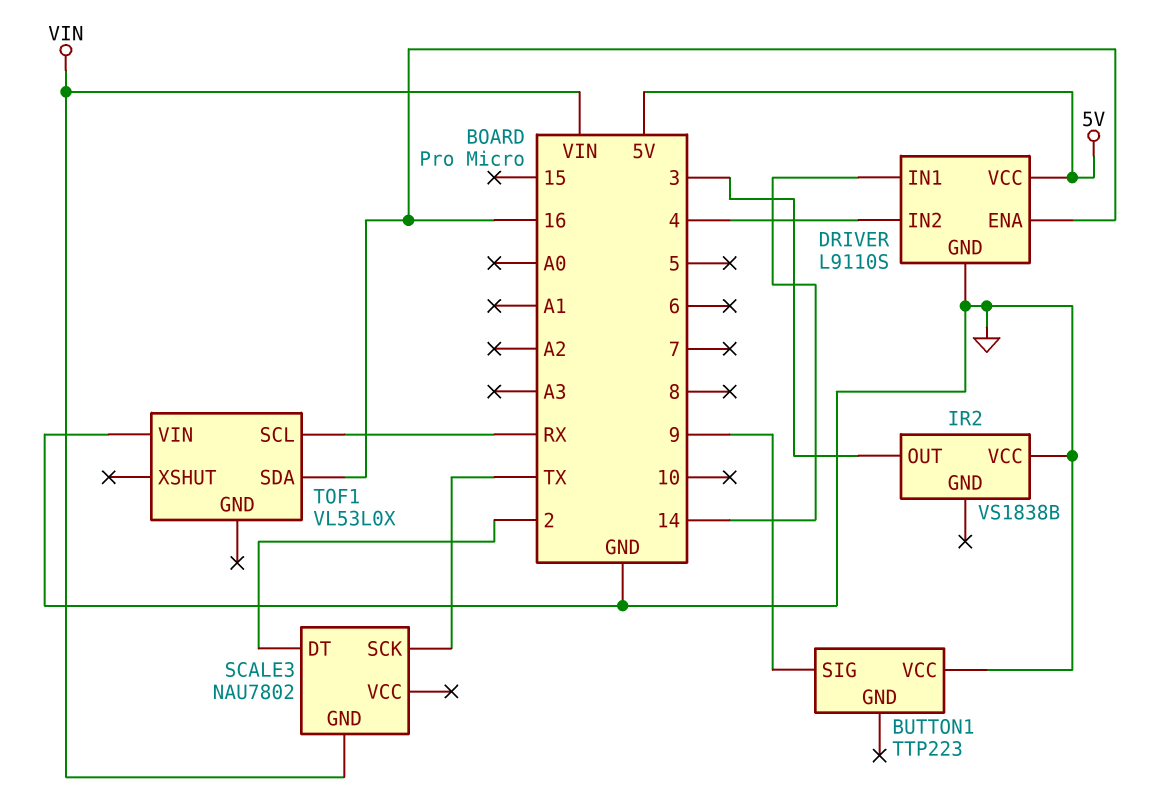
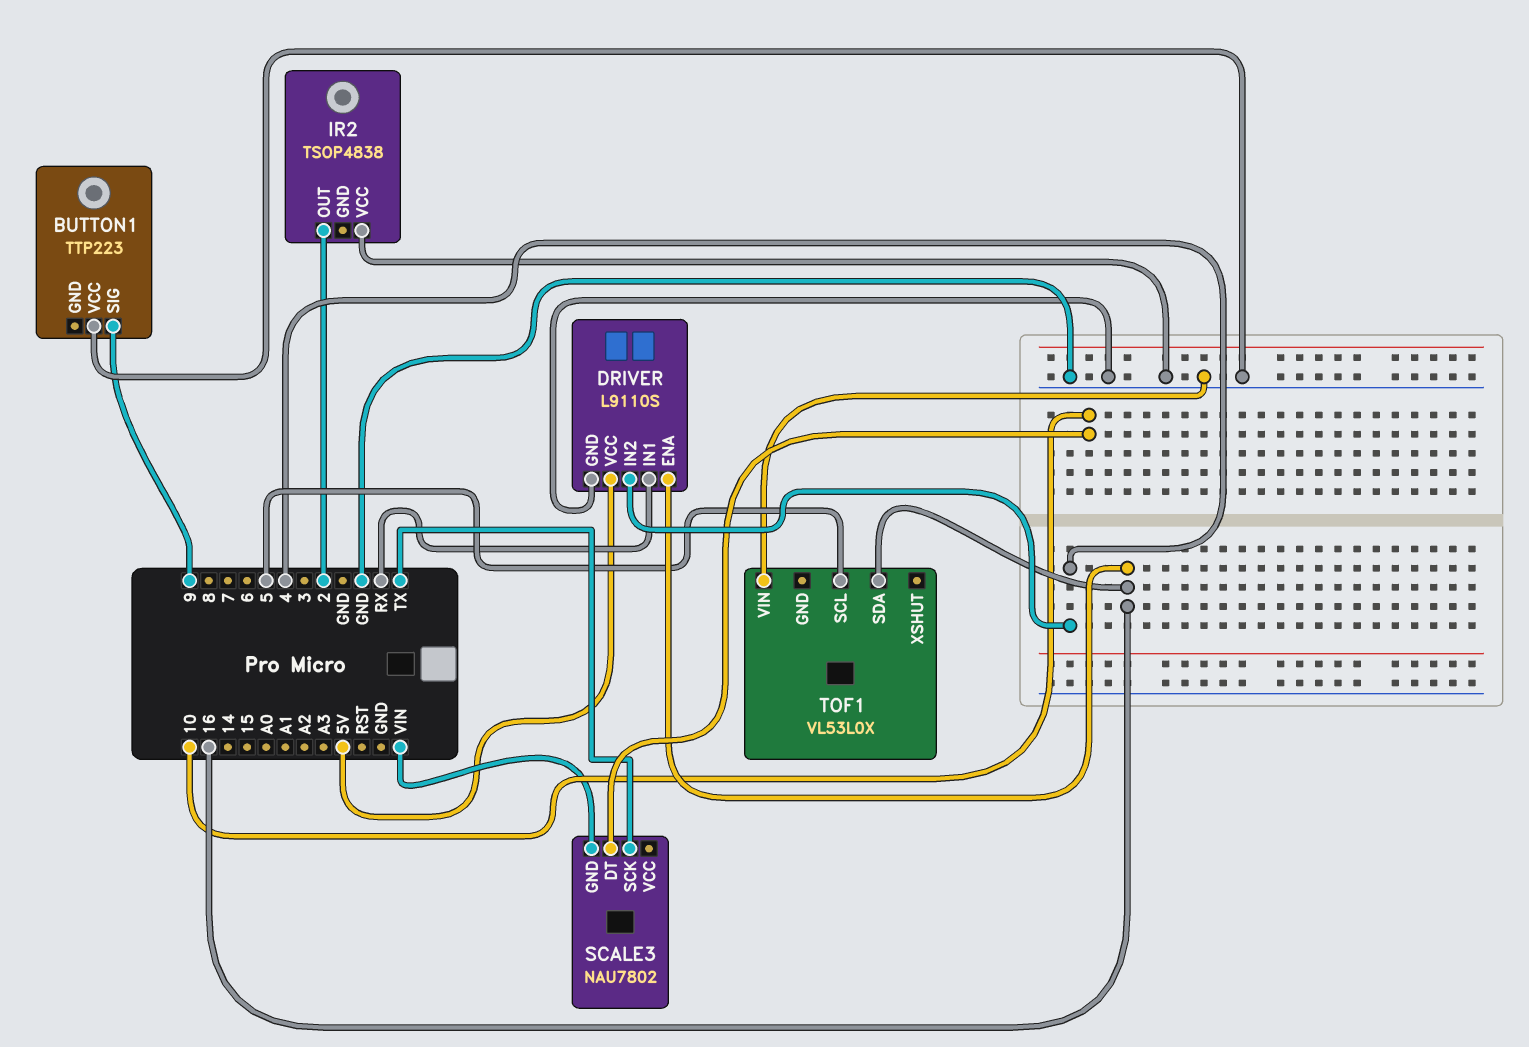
DRIVER pin IN1: 14 -> RX
IR2: VS1838B -> TSOP4838
IR2 pin OUT: 3 -> 2
SCALE3 pin DT: 2 -> 10
TOF1 pin SCL: RX -> 5

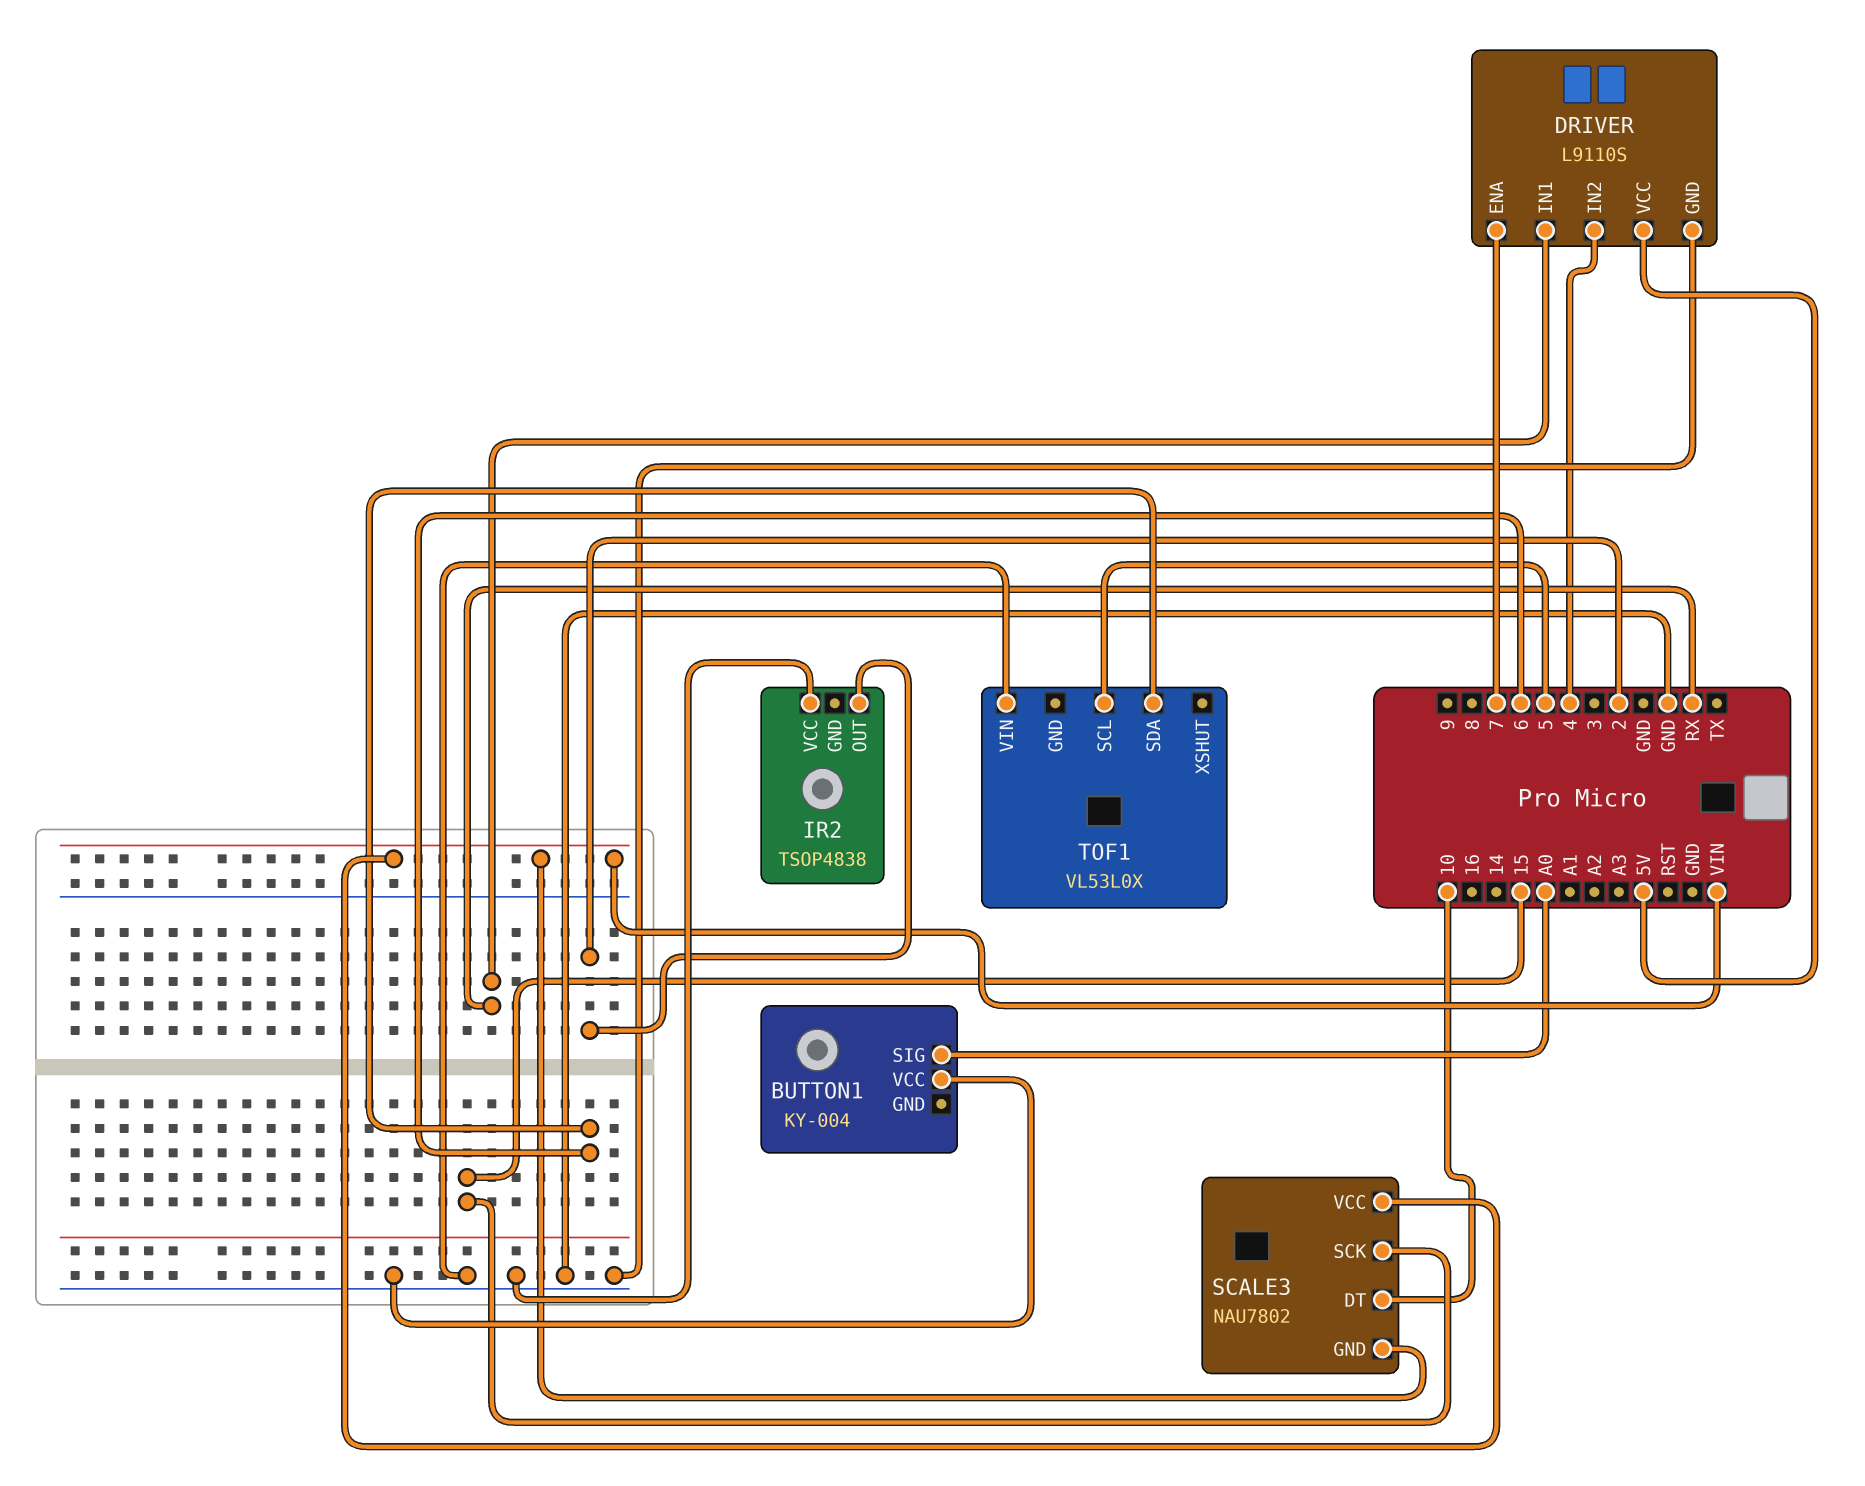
BUTTON1: TTP223 -> KY-004
BUTTON1 pin SIG: 9 -> A0
DRIVER pin ENA: 16 -> 7
SCALE3 pin SCK: TX -> 15
SCALE3 pin VCC: none -> VIN
TOF1 pin SDA: 16 -> 6

